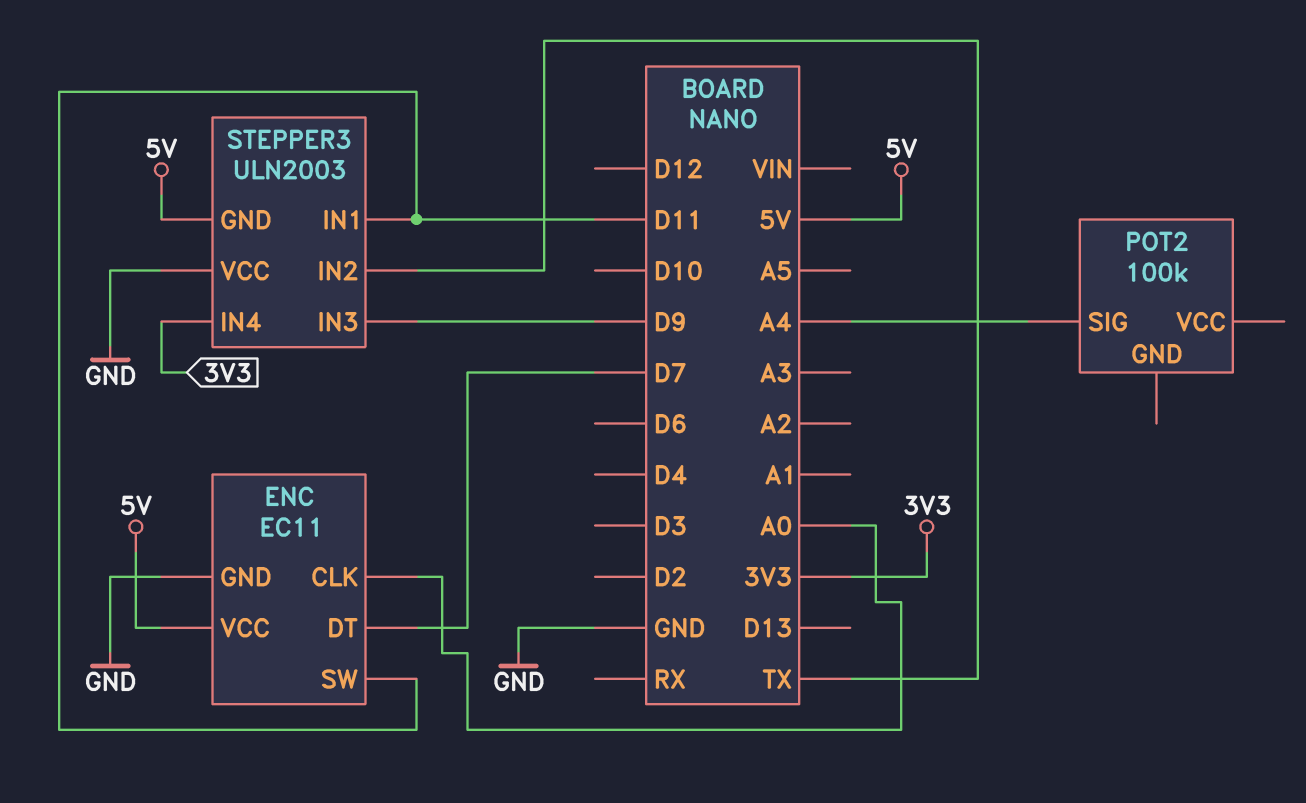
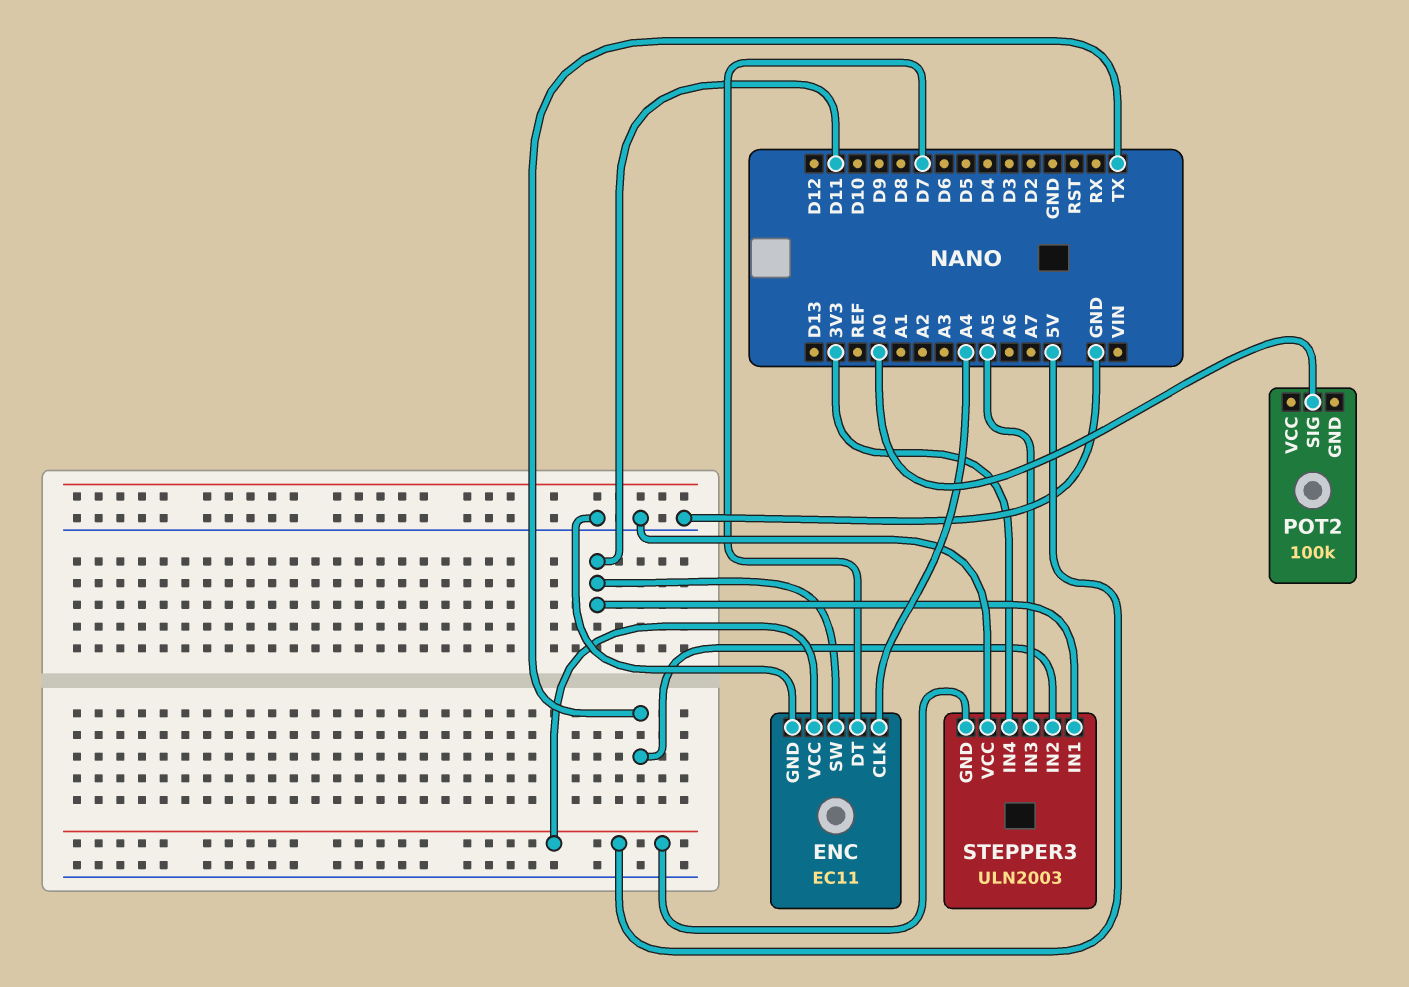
ENC pin CLK: A0 -> A4
POT2 pin SIG: A4 -> A0
STEPPER3 pin IN3: D9 -> A5

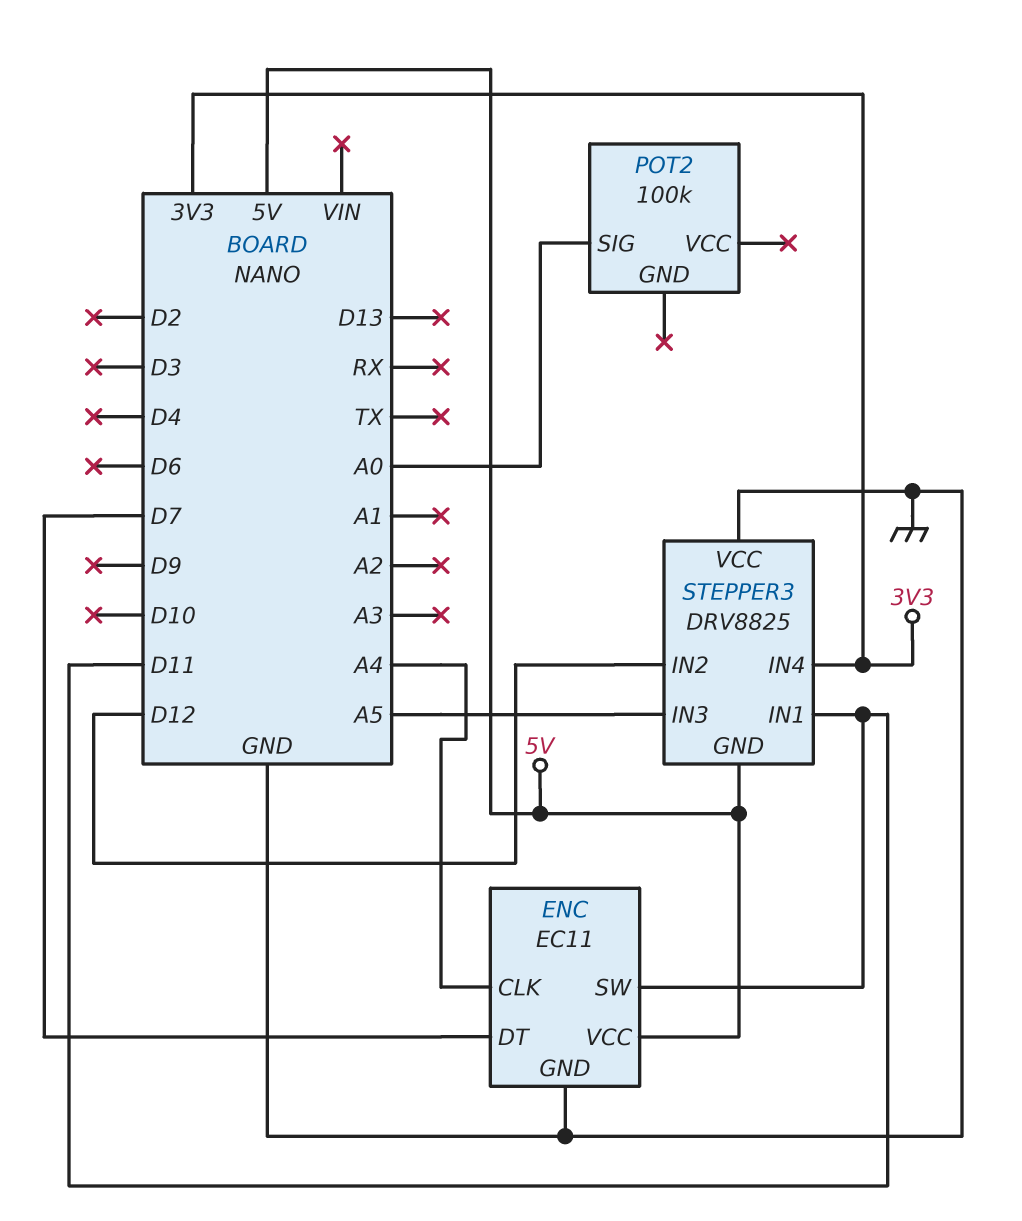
STEPPER3: ULN2003 -> DRV8825
STEPPER3 pin IN2: TX -> D12

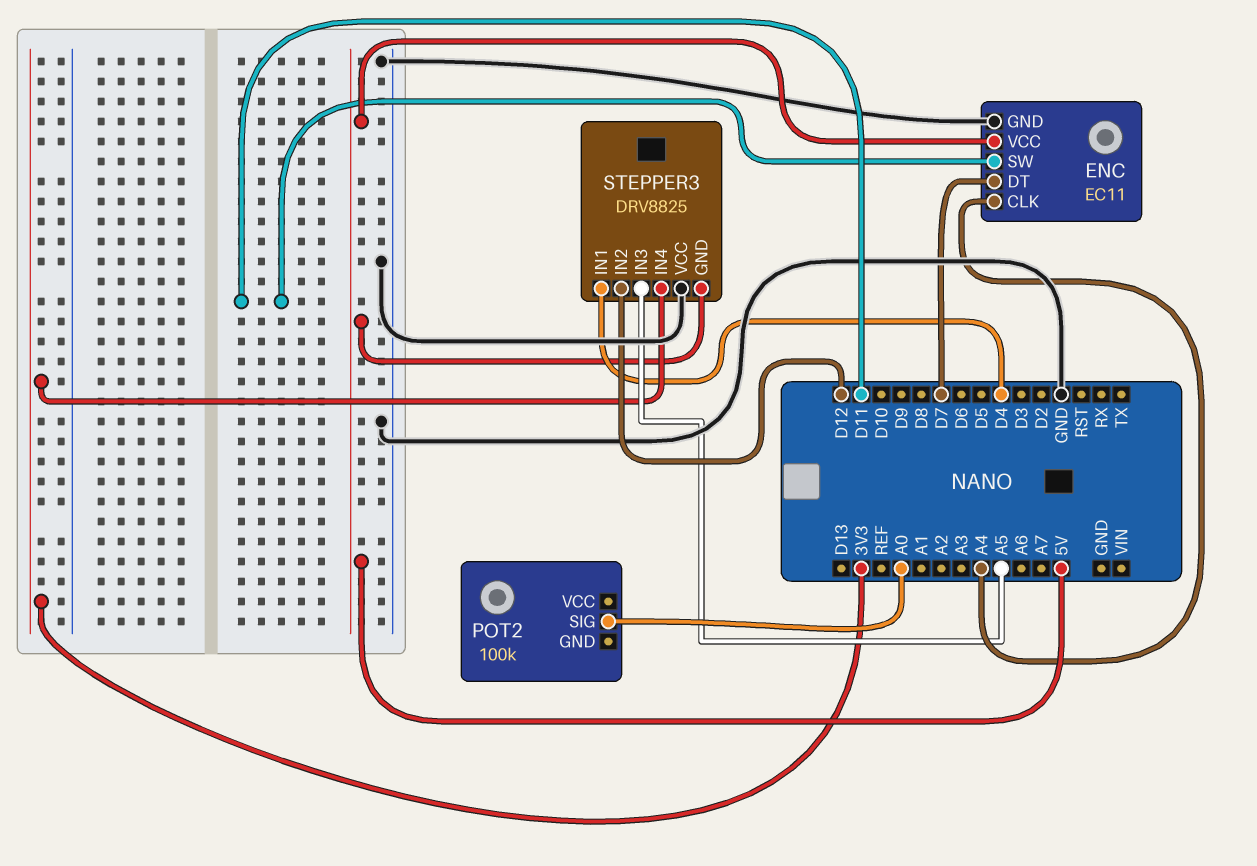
STEPPER3 pin IN1: D11 -> D4

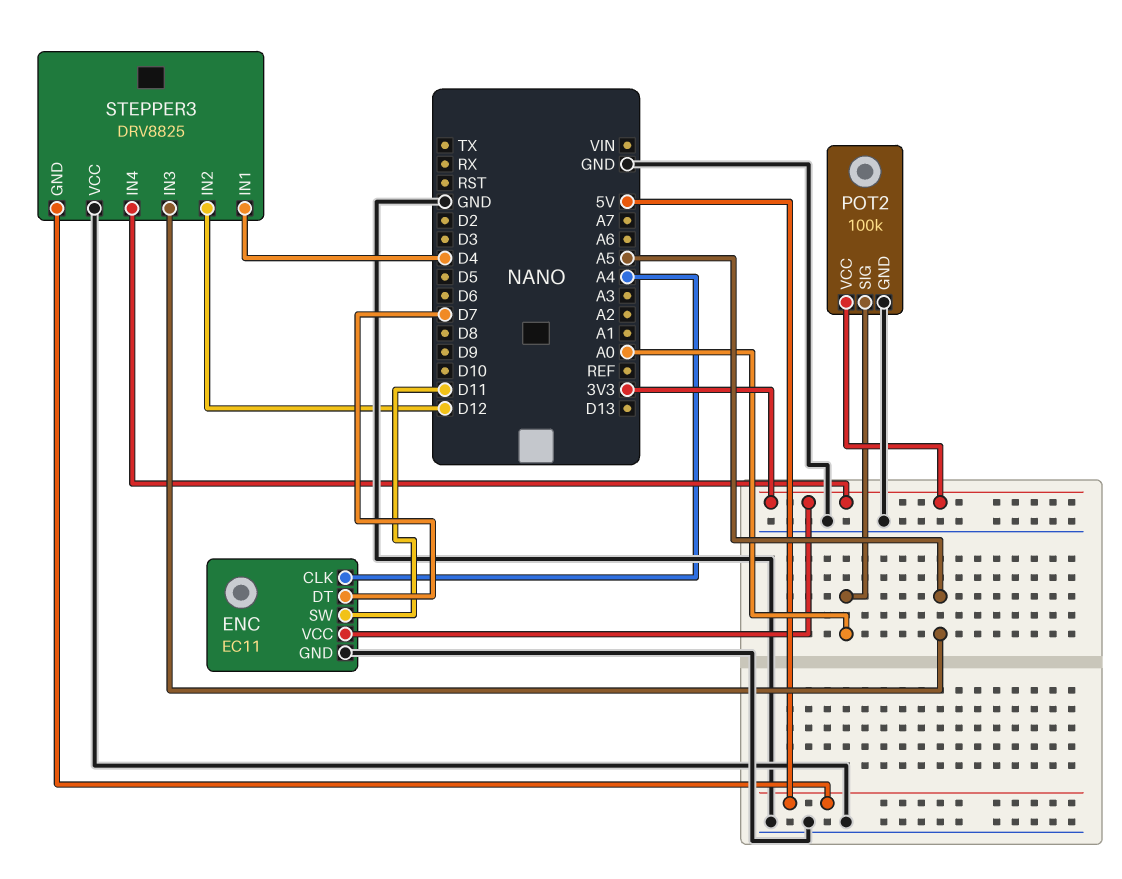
ENC pin VCC: 5V -> 3V3
POT2 pin GND: none -> GND
POT2 pin VCC: none -> 3V3

